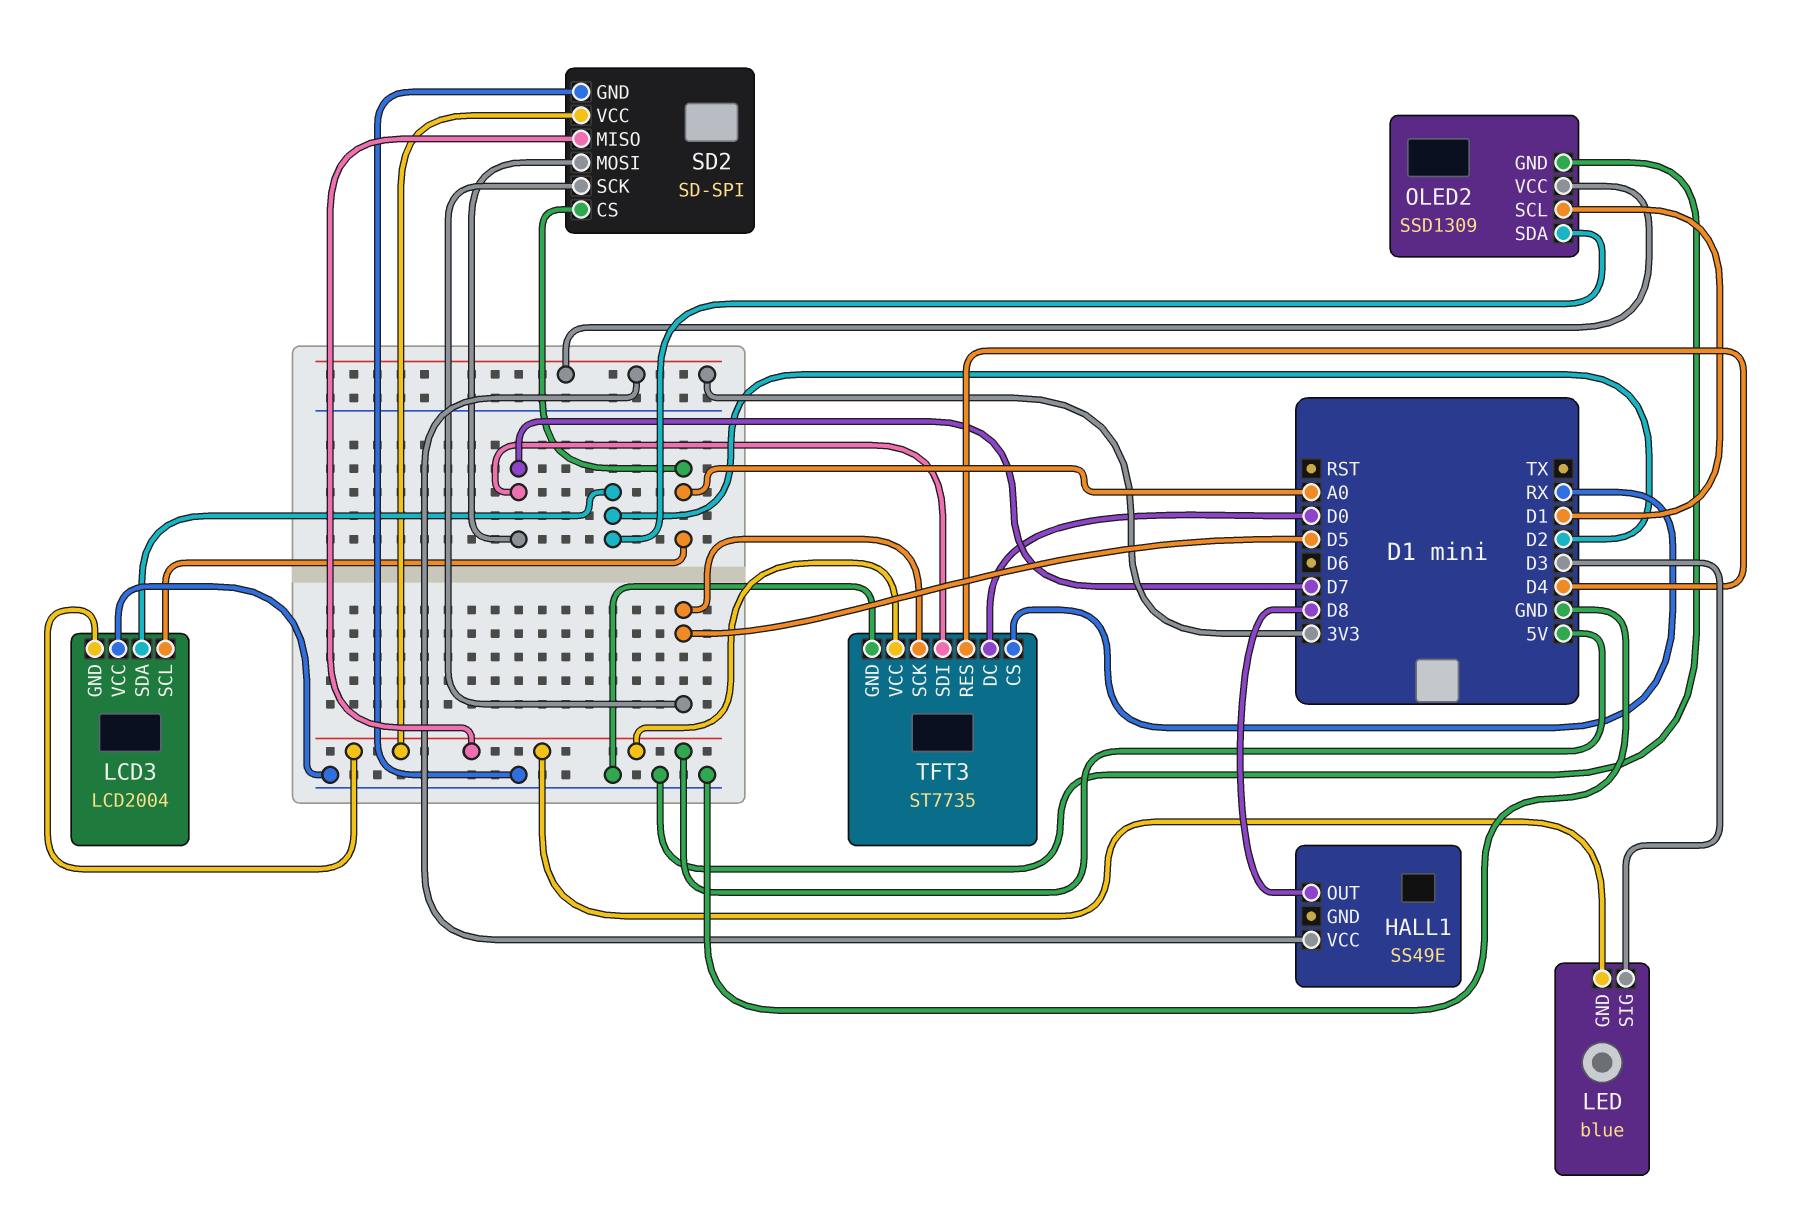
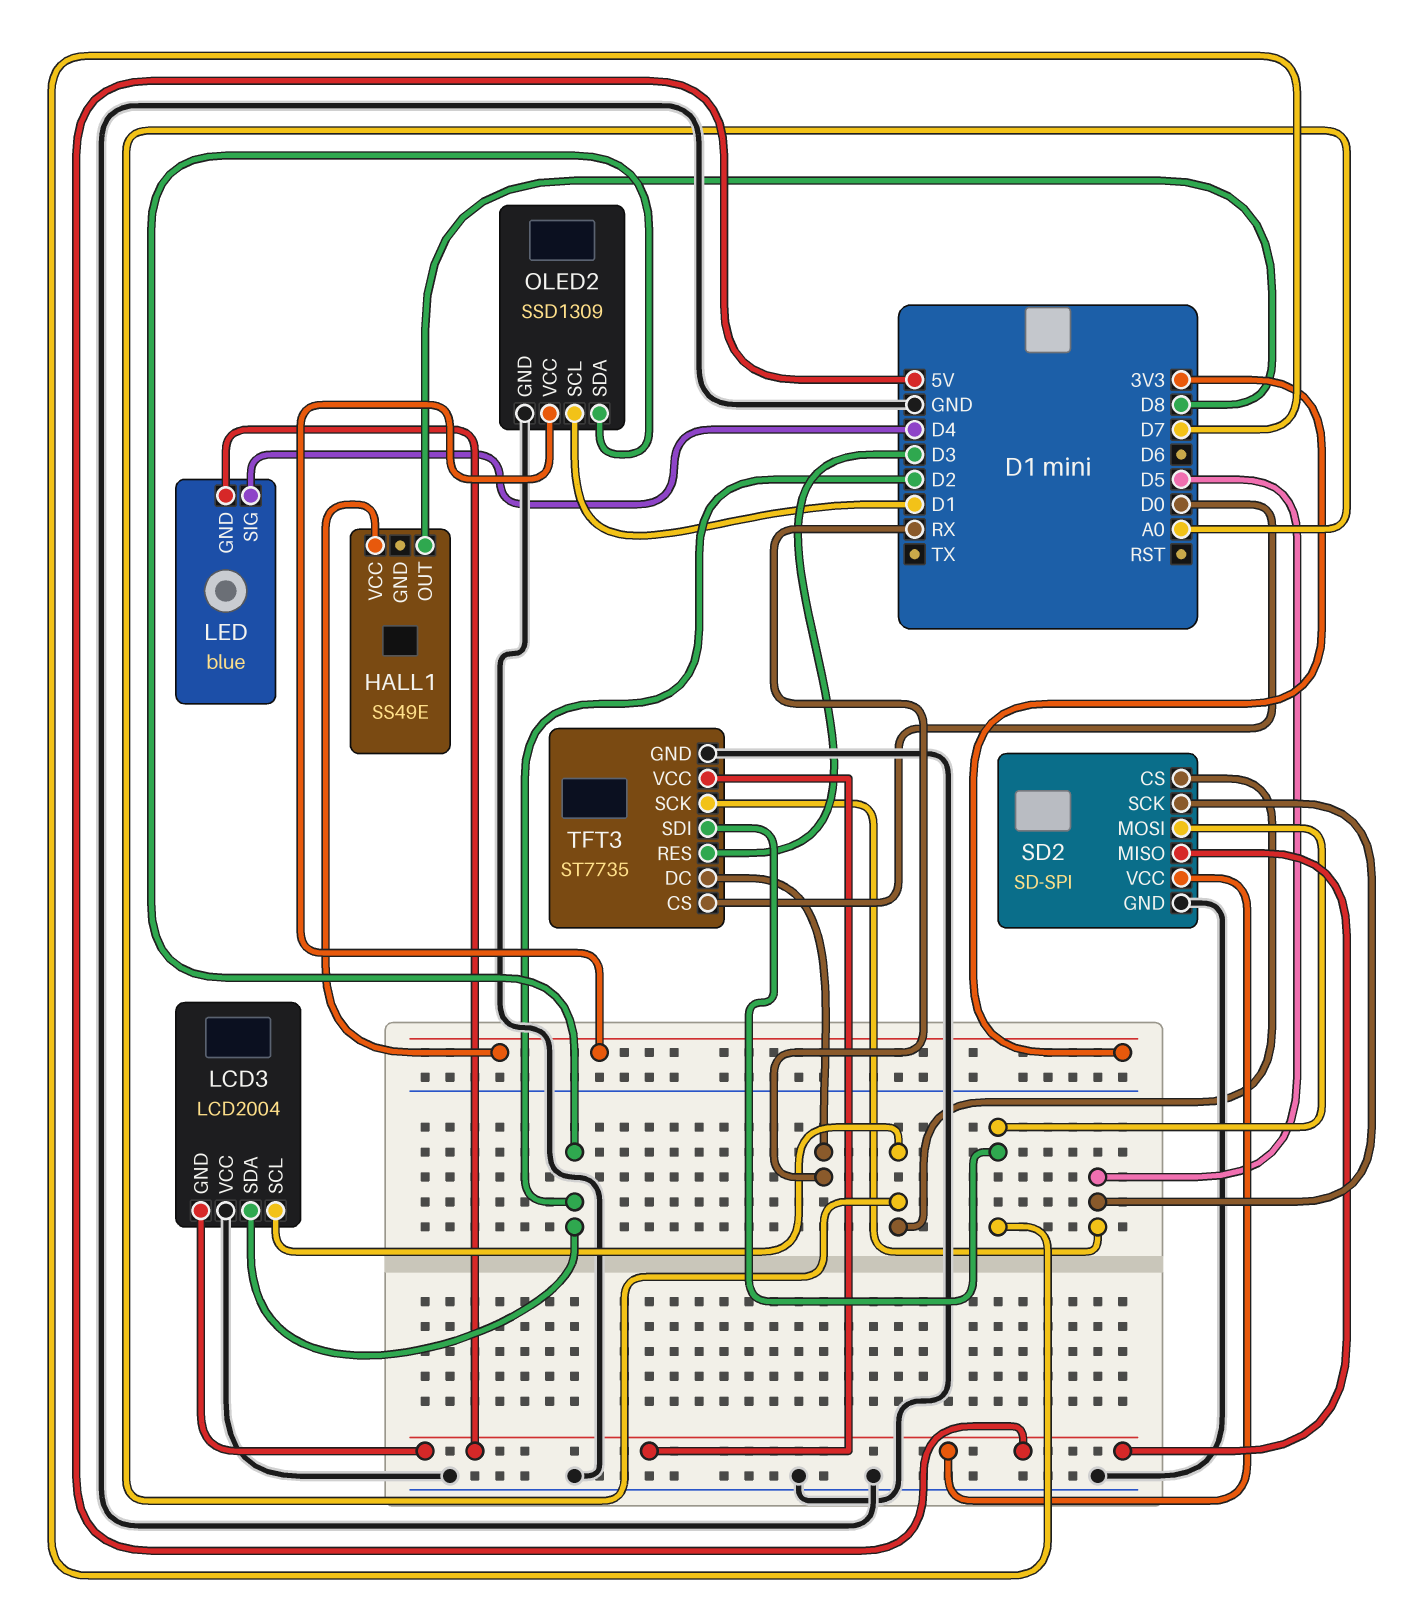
LED pin SIG: D3 -> D4
TFT3 pin CS: RX -> D0
TFT3 pin DC: D0 -> RX
TFT3 pin RES: D4 -> D3

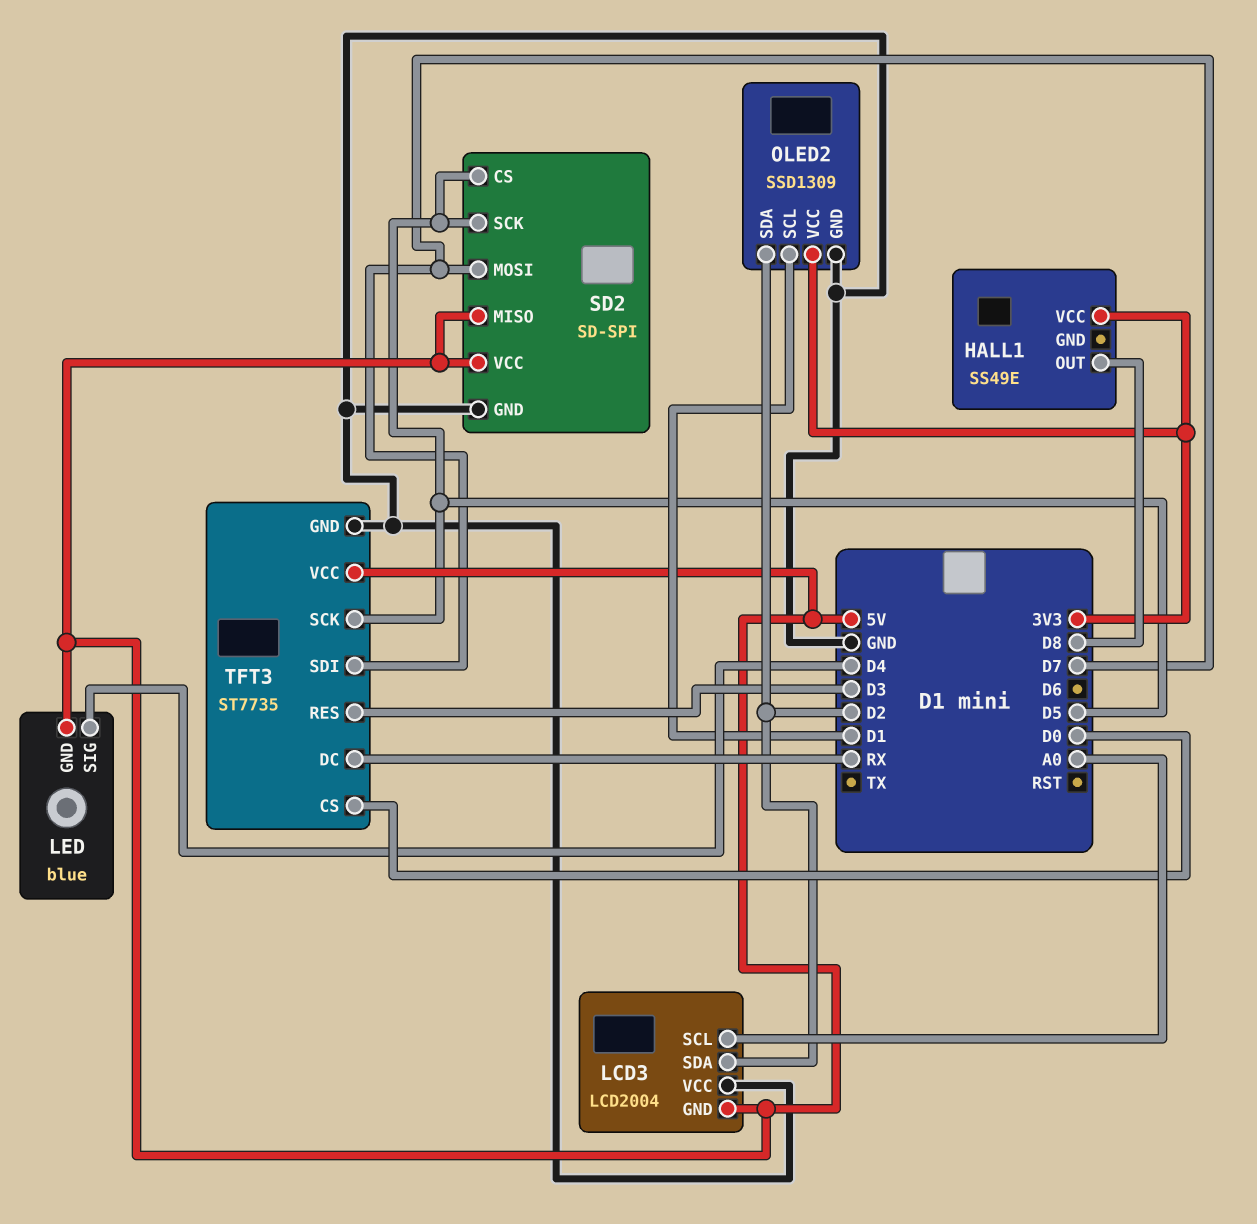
SD2 pin CS: A0 -> D5

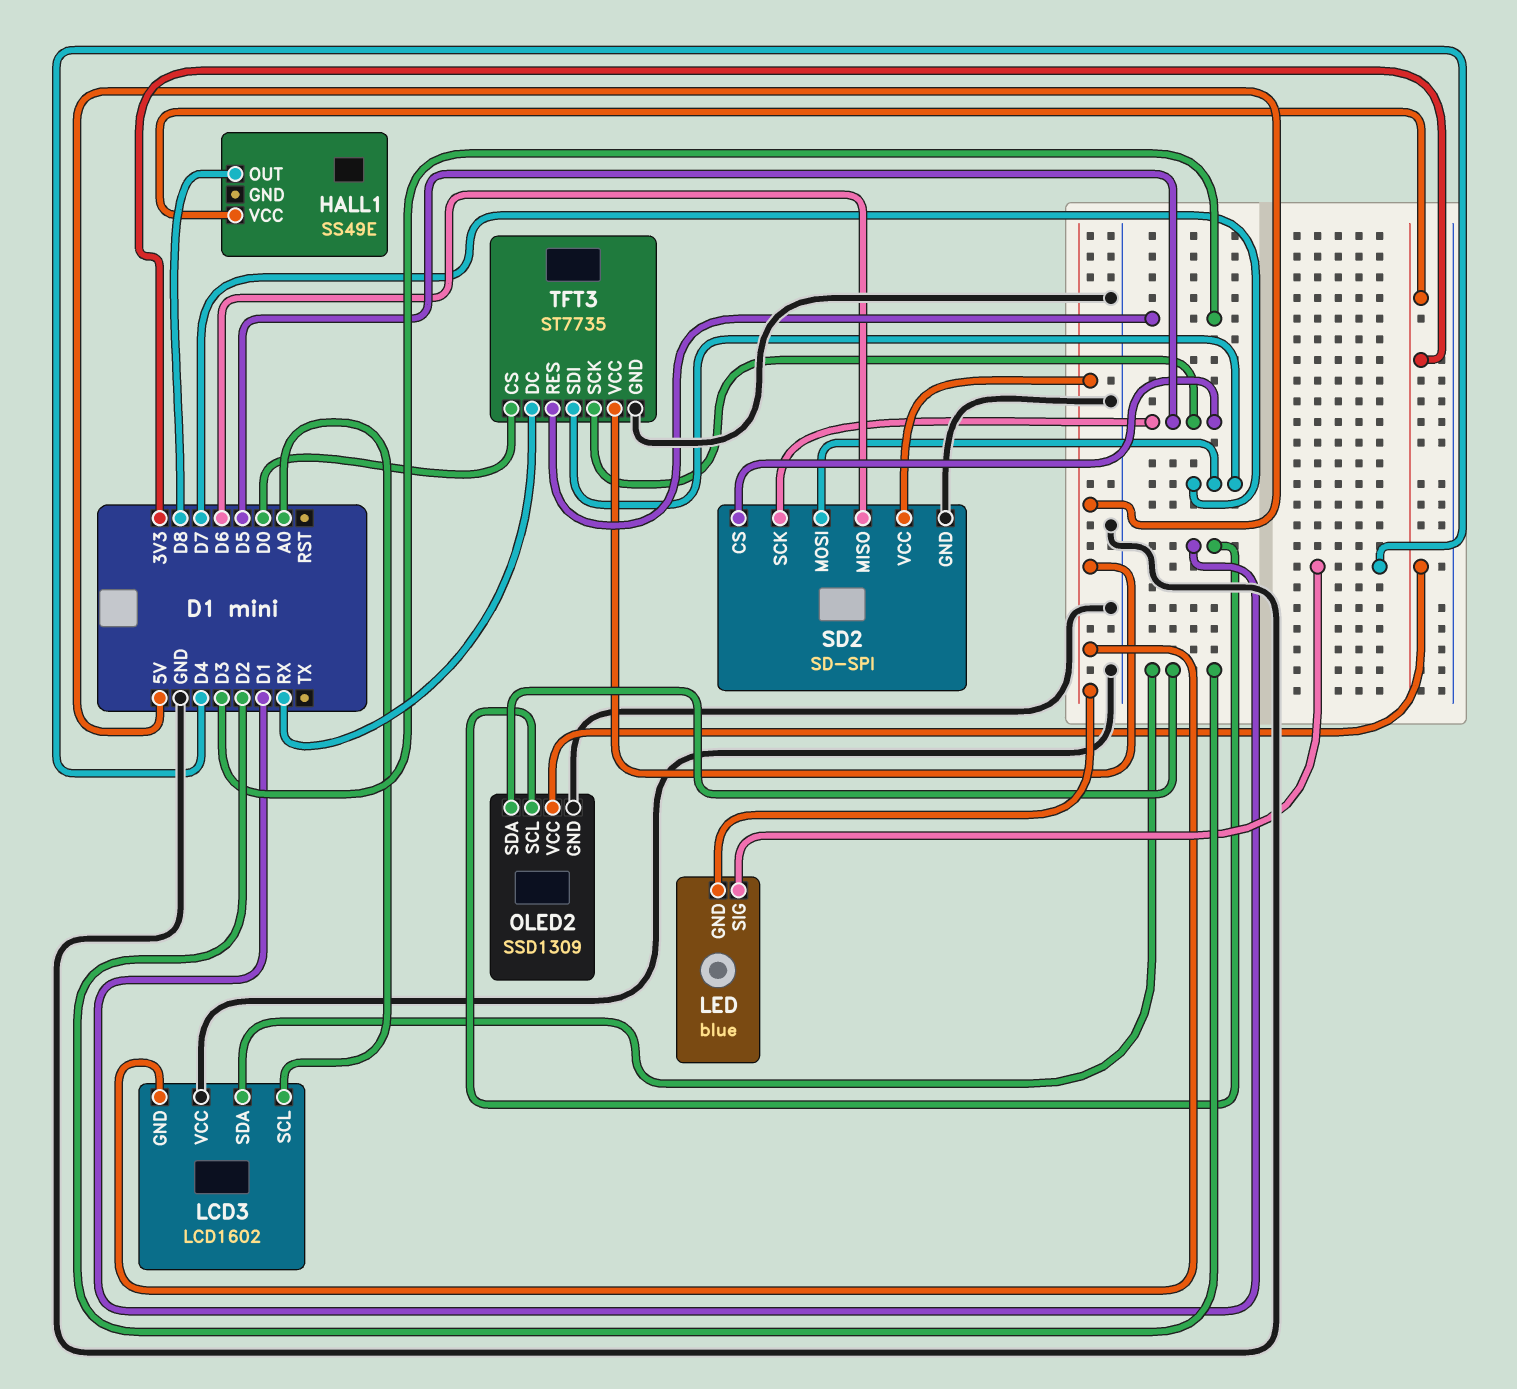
LCD3: LCD2004 -> LCD1602
SD2 pin MISO: 5V -> D6

